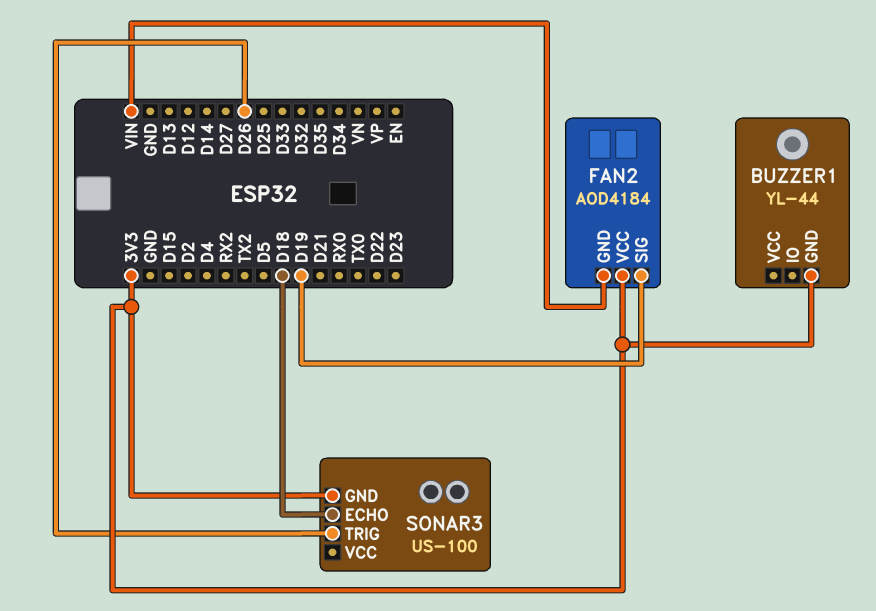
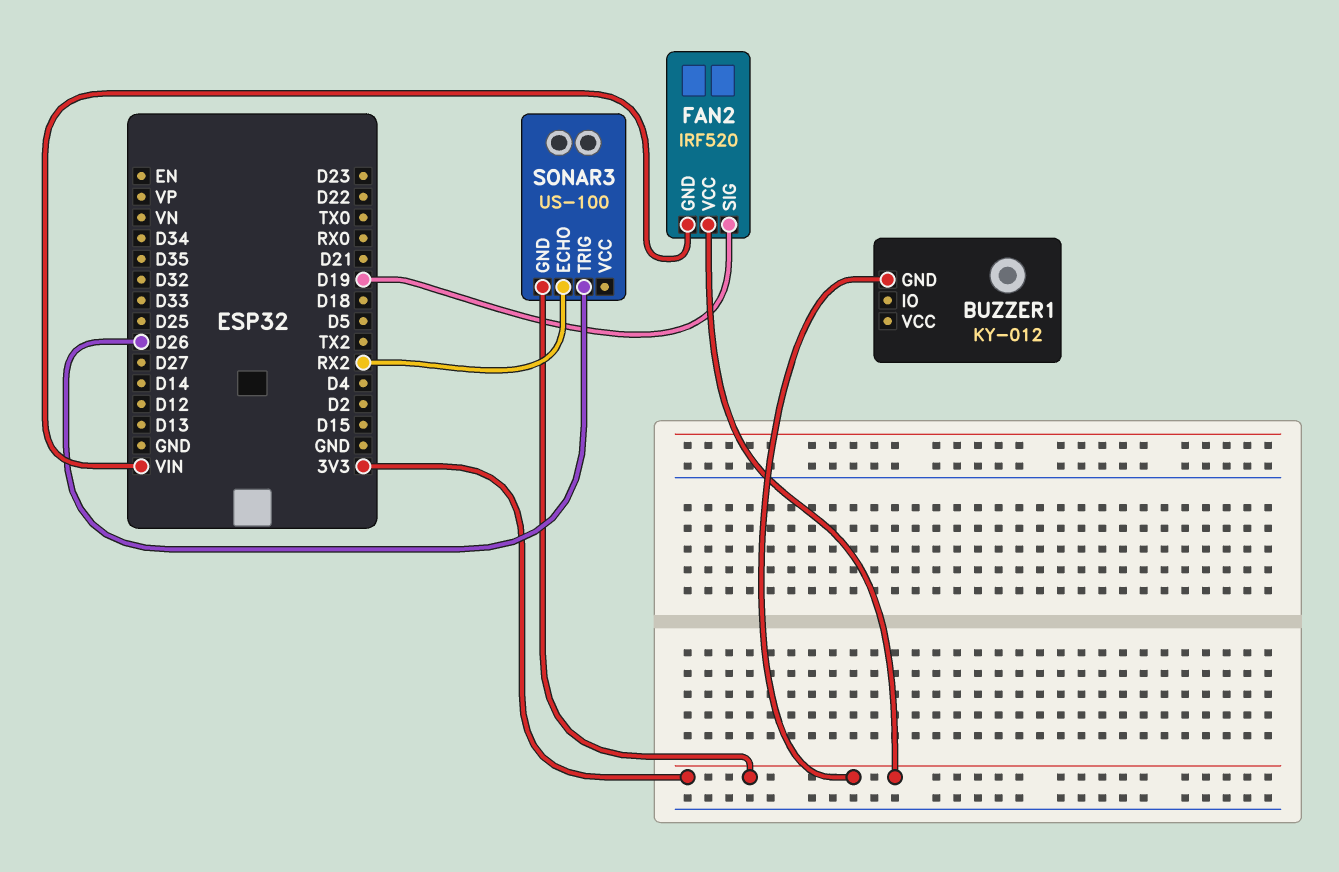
BUZZER1: YL-44 -> KY-012
FAN2: AOD4184 -> IRF520
SONAR3 pin ECHO: D18 -> RX2

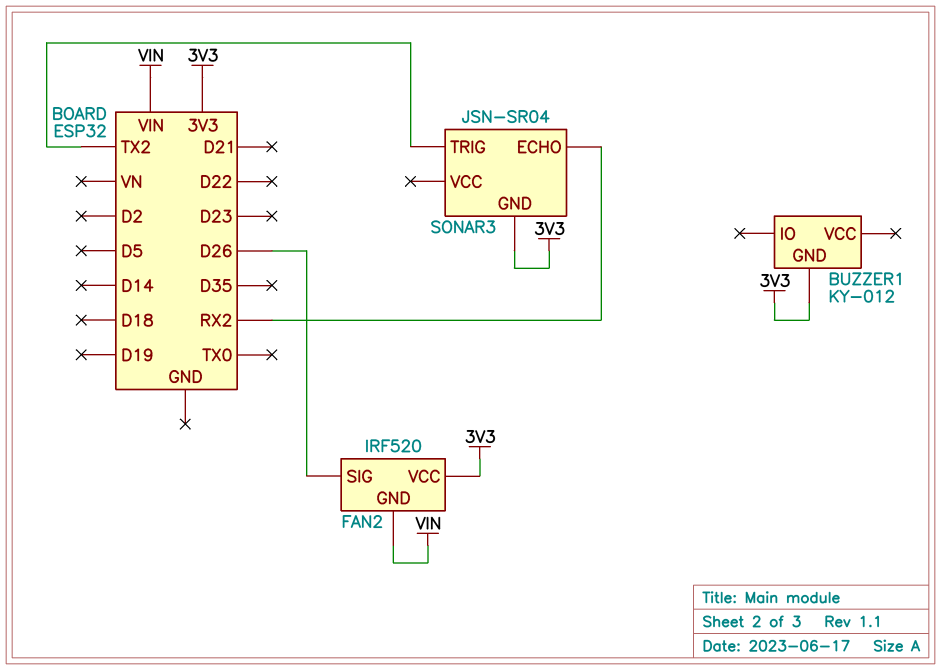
FAN2 pin SIG: D19 -> D26
SONAR3: US-100 -> JSN-SR04
SONAR3 pin TRIG: D26 -> TX2

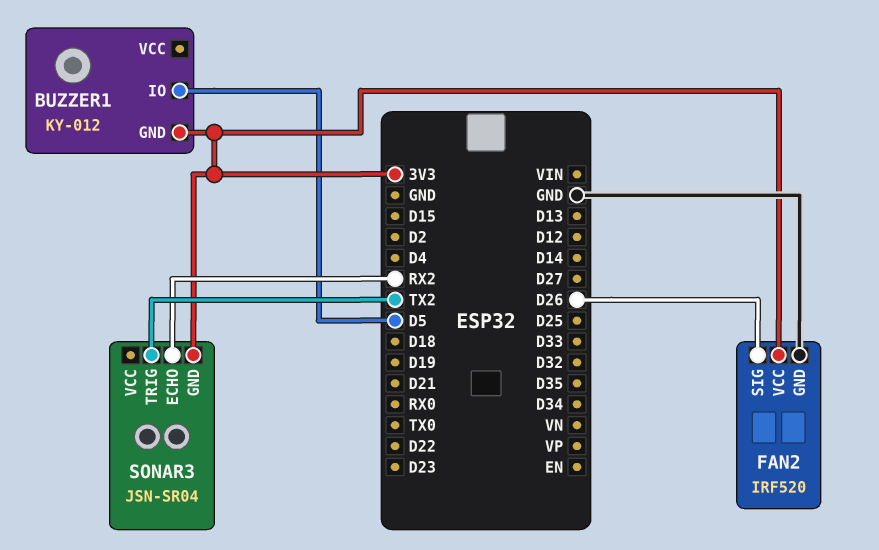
BUZZER1 pin IO: none -> D5
FAN2 pin GND: VIN -> GND

